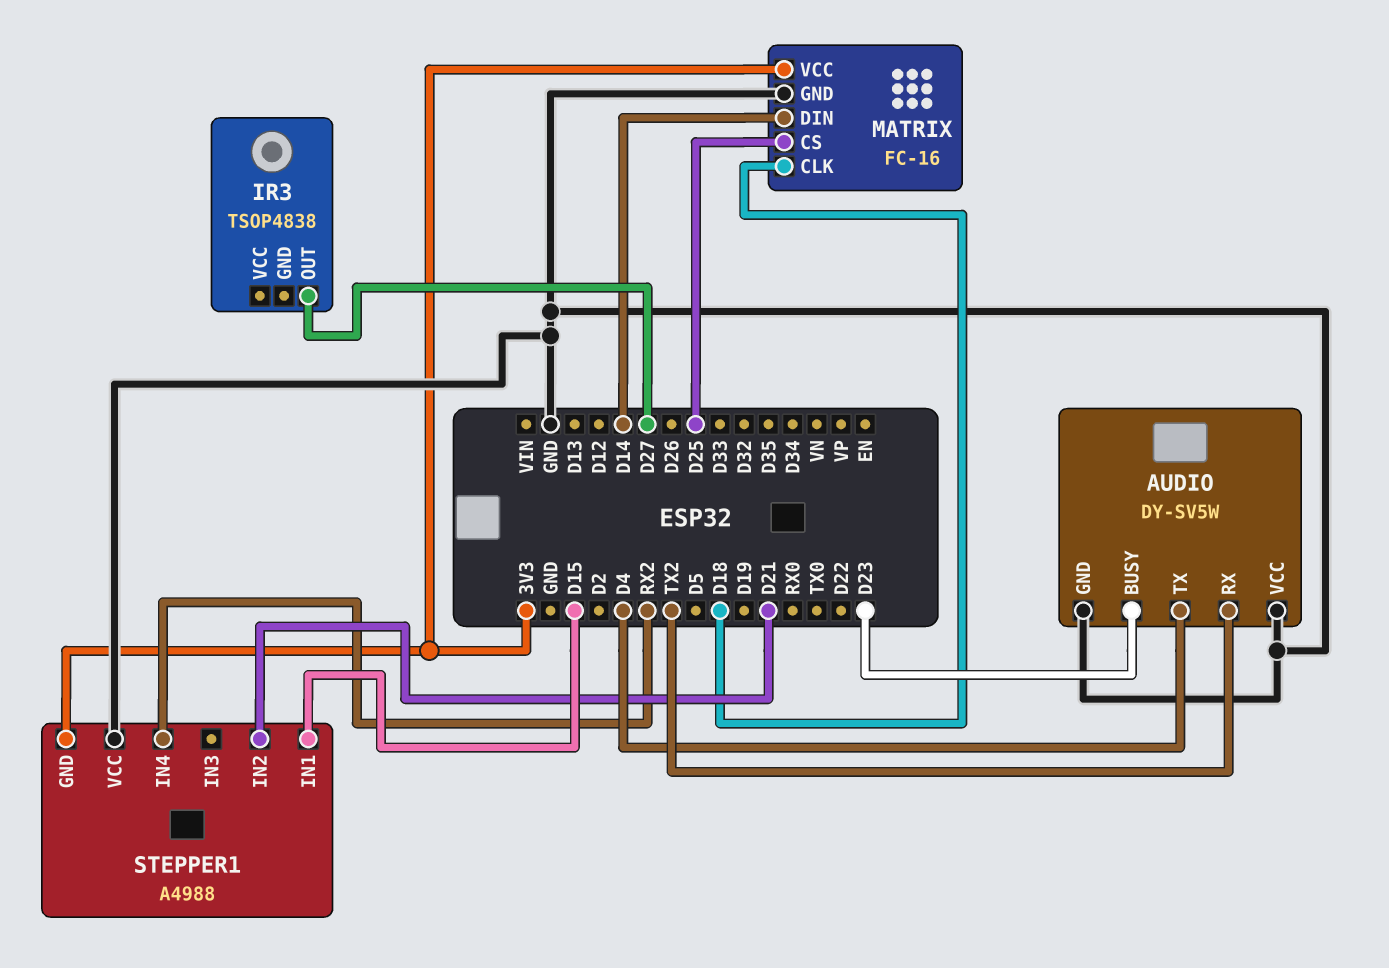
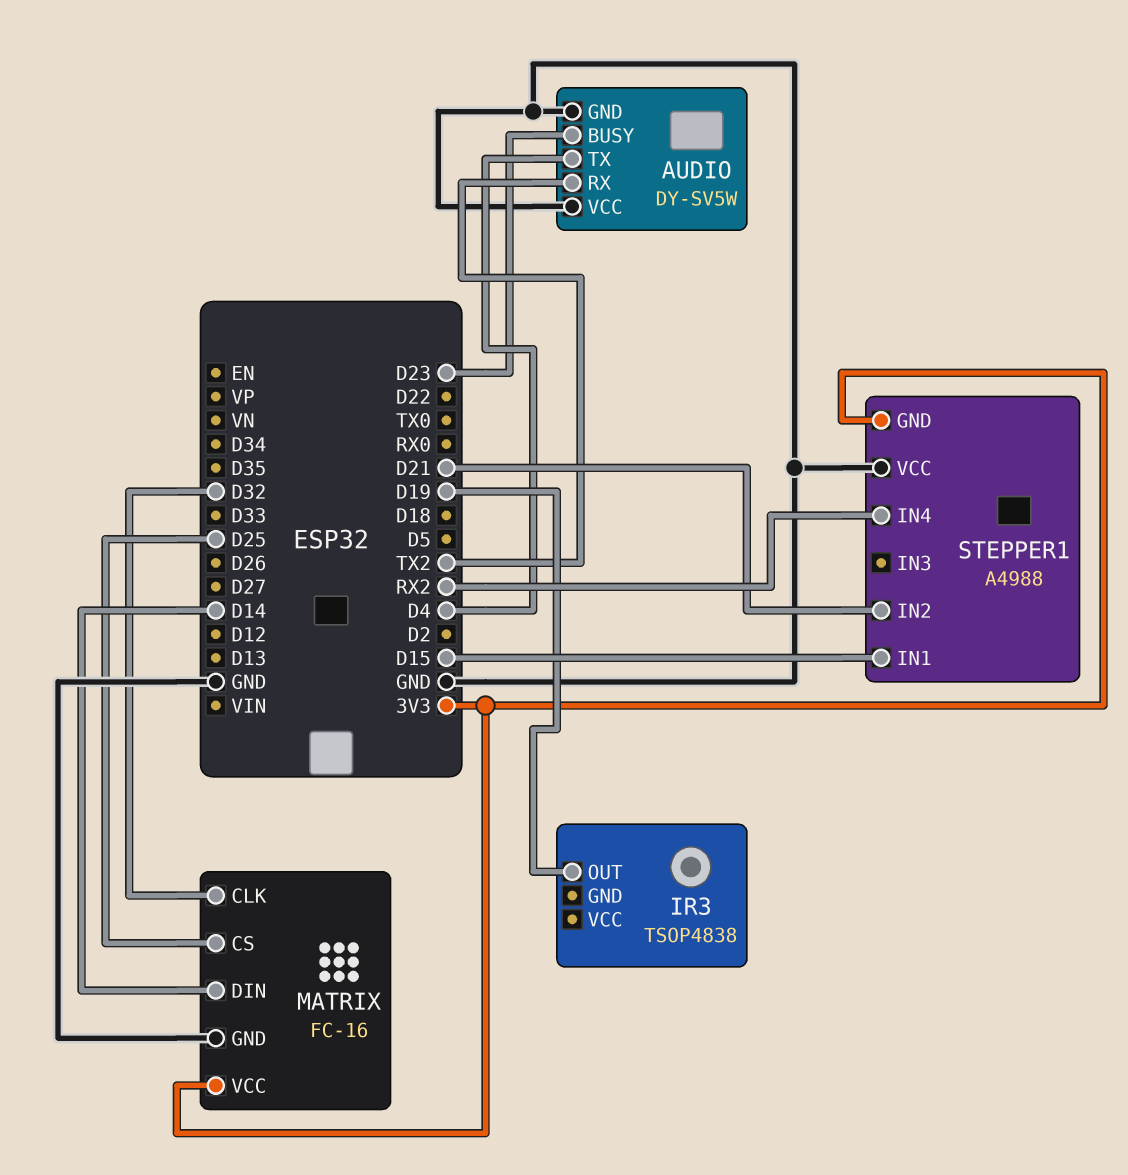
IR3 pin OUT: D27 -> D19
MATRIX pin CLK: D18 -> D32

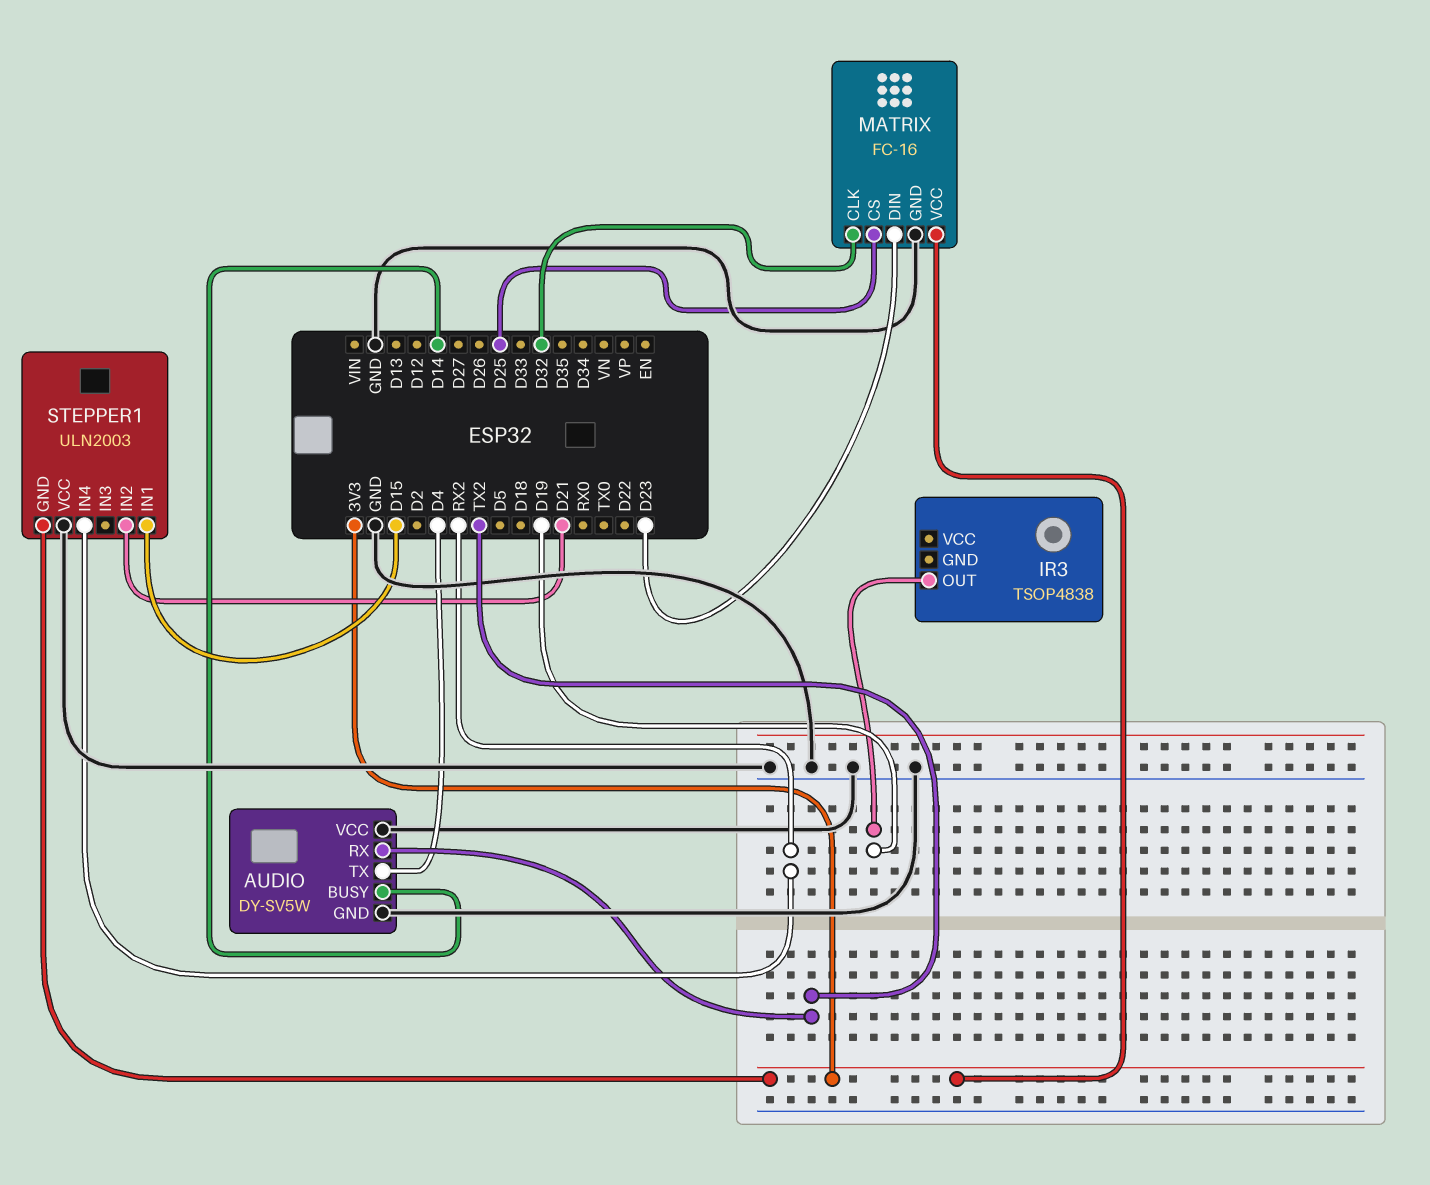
AUDIO pin BUSY: D23 -> D14
MATRIX pin DIN: D14 -> D23
STEPPER1: A4988 -> ULN2003

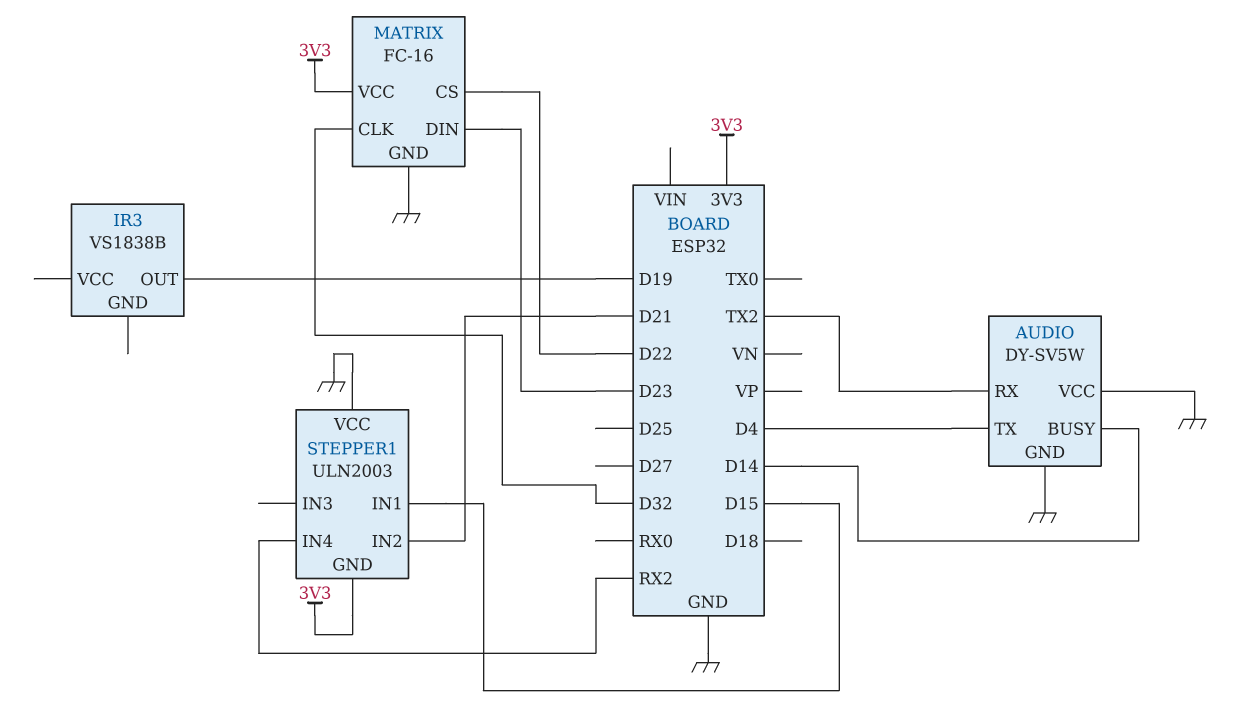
IR3: TSOP4838 -> VS1838B
MATRIX pin CS: D25 -> D22

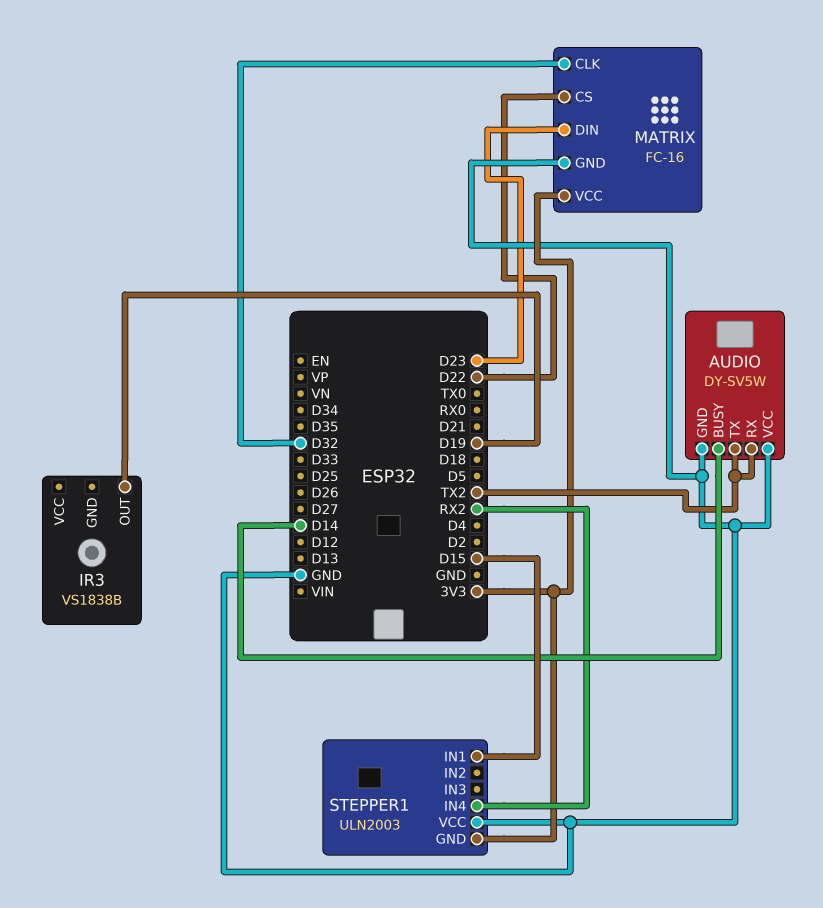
AUDIO pin TX: D4 -> TX2
STEPPER1 pin IN2: D21 -> none

